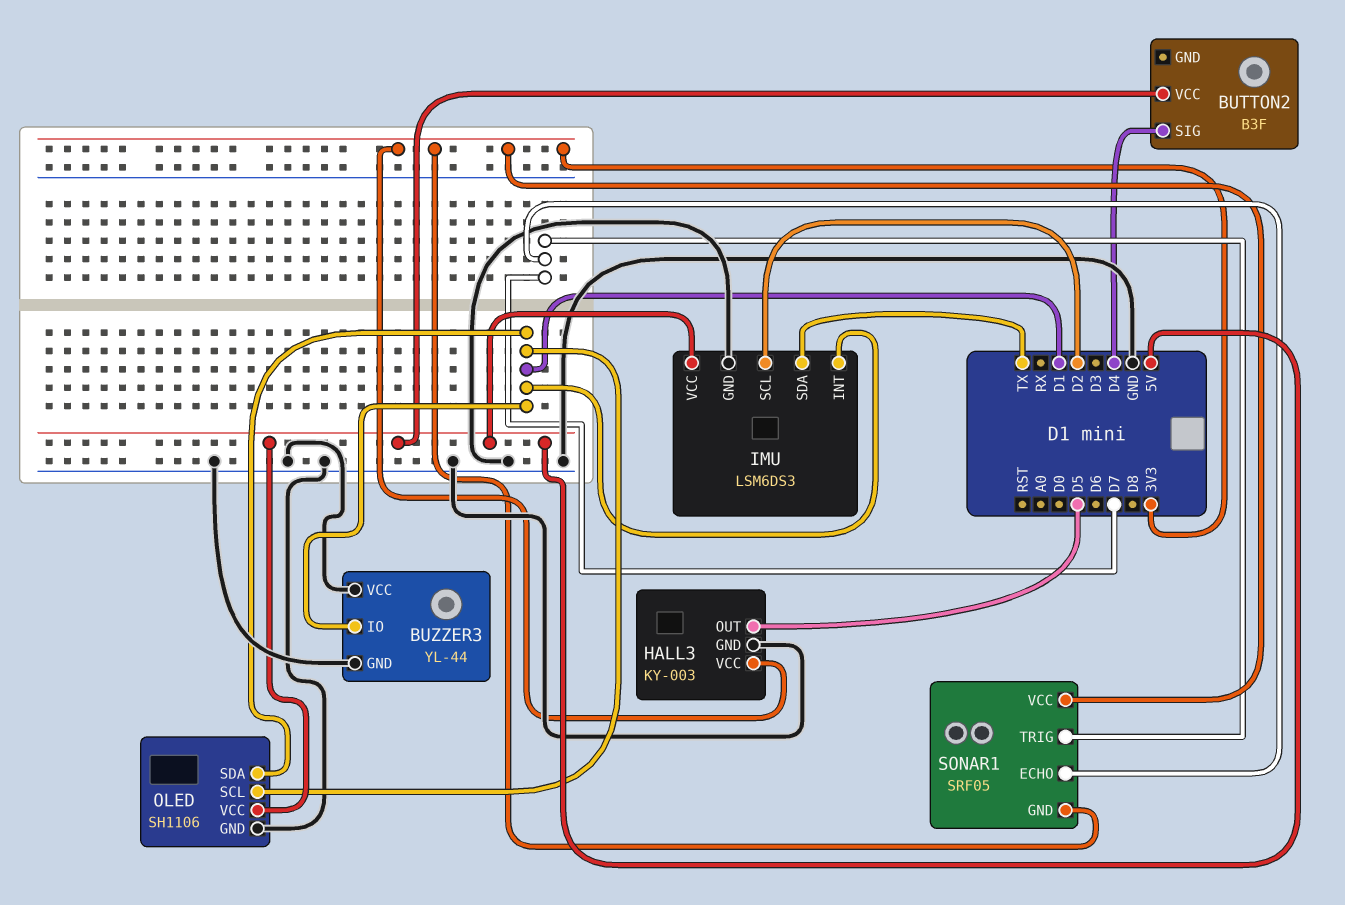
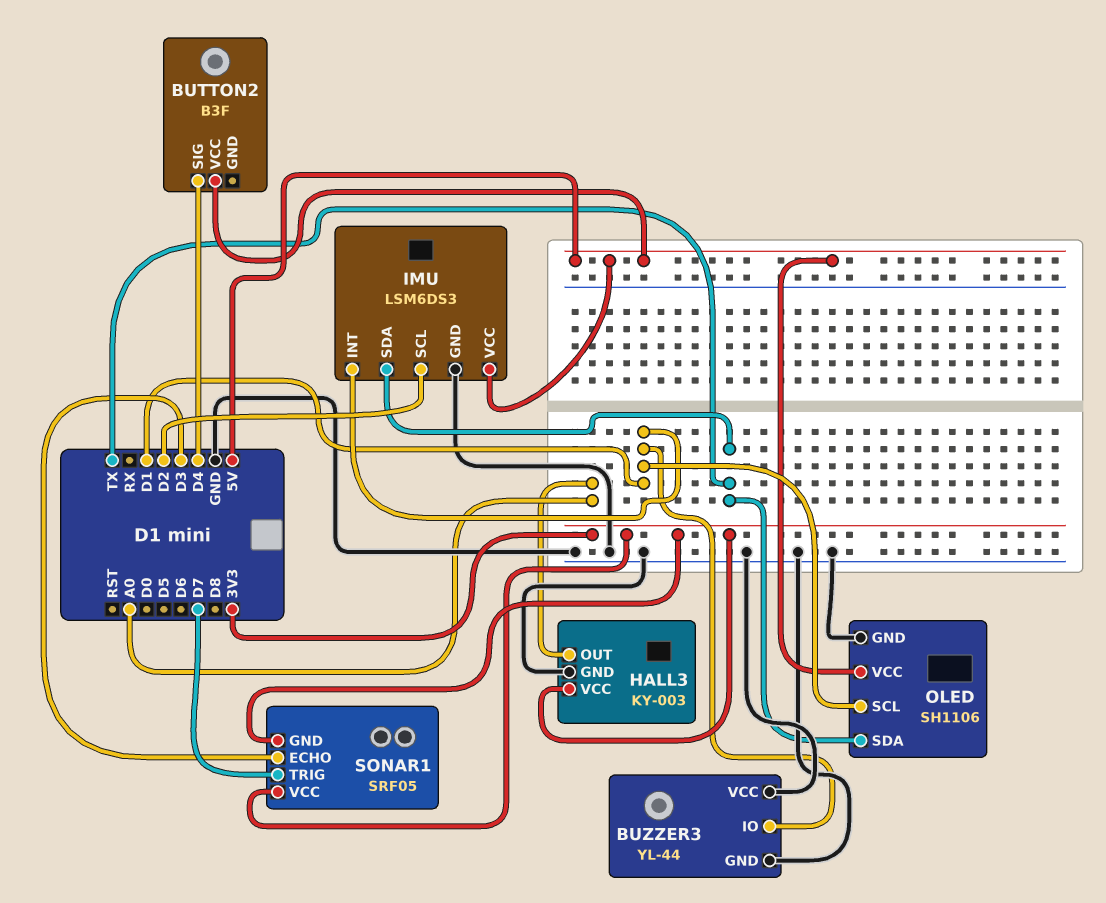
HALL3 pin OUT: D5 -> A0
OLED pin SDA: D1 -> TX
SONAR1 pin ECHO: D7 -> D3

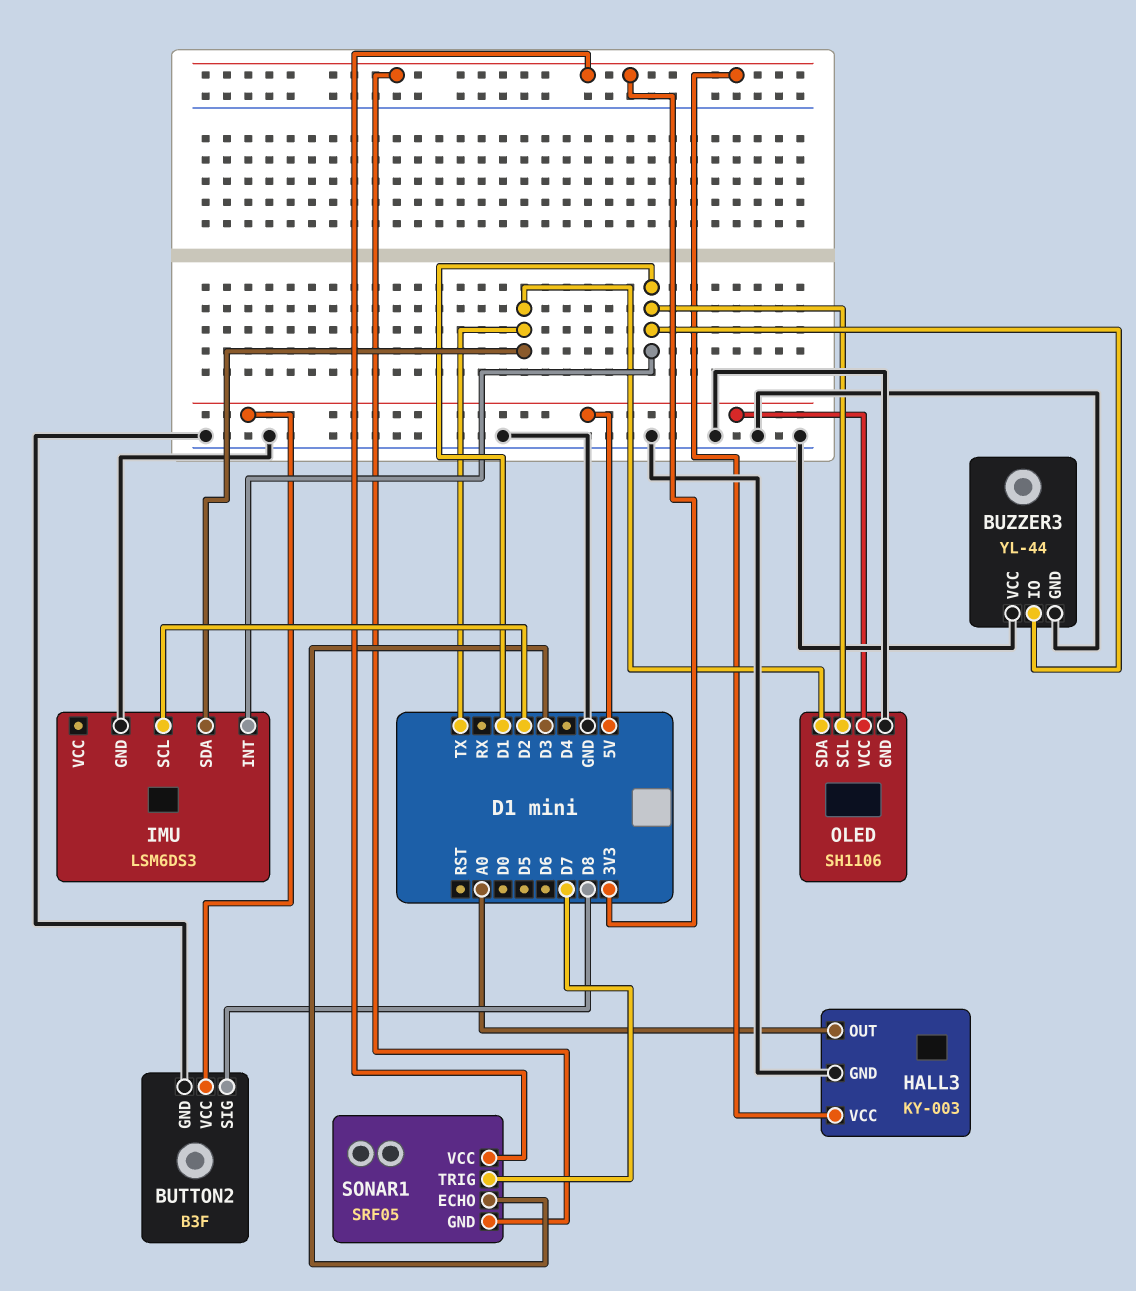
BUTTON2 pin GND: none -> GND
BUTTON2 pin SIG: D4 -> D8
IMU pin VCC: 5V -> none

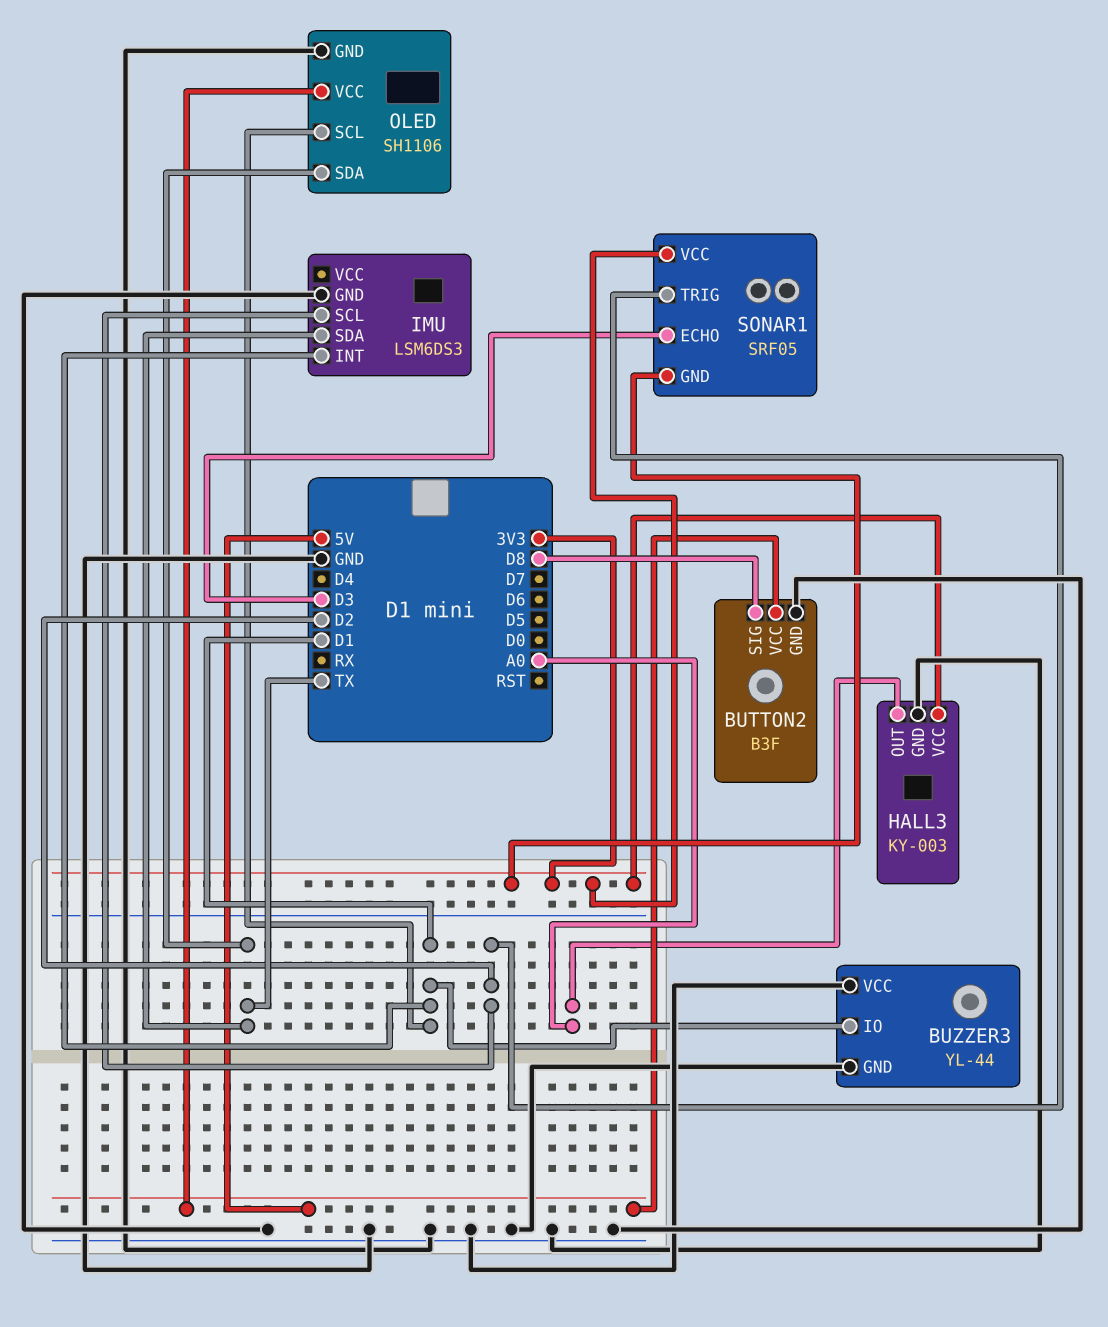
SONAR1 pin TRIG: D7 -> D2

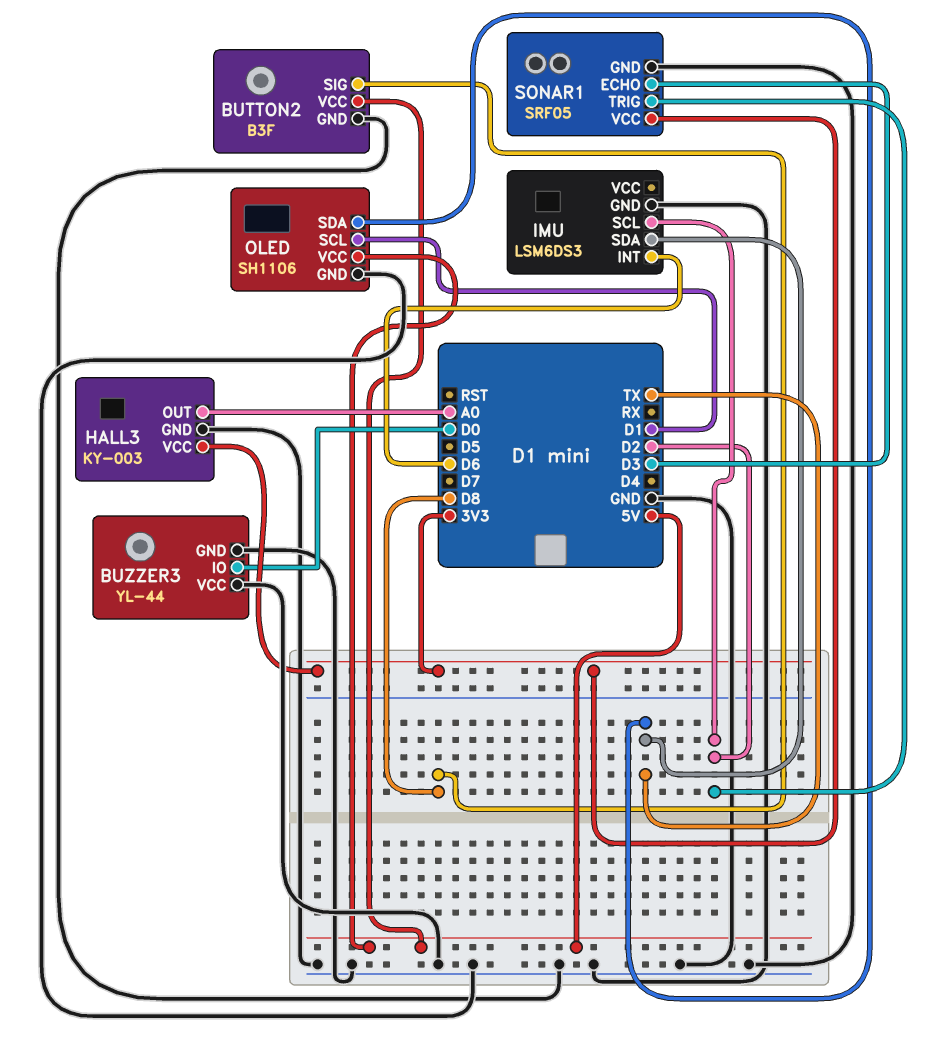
BUZZER3 pin IO: D1 -> D0
IMU pin INT: D1 -> D6
SONAR1 pin GND: 3V3 -> GND

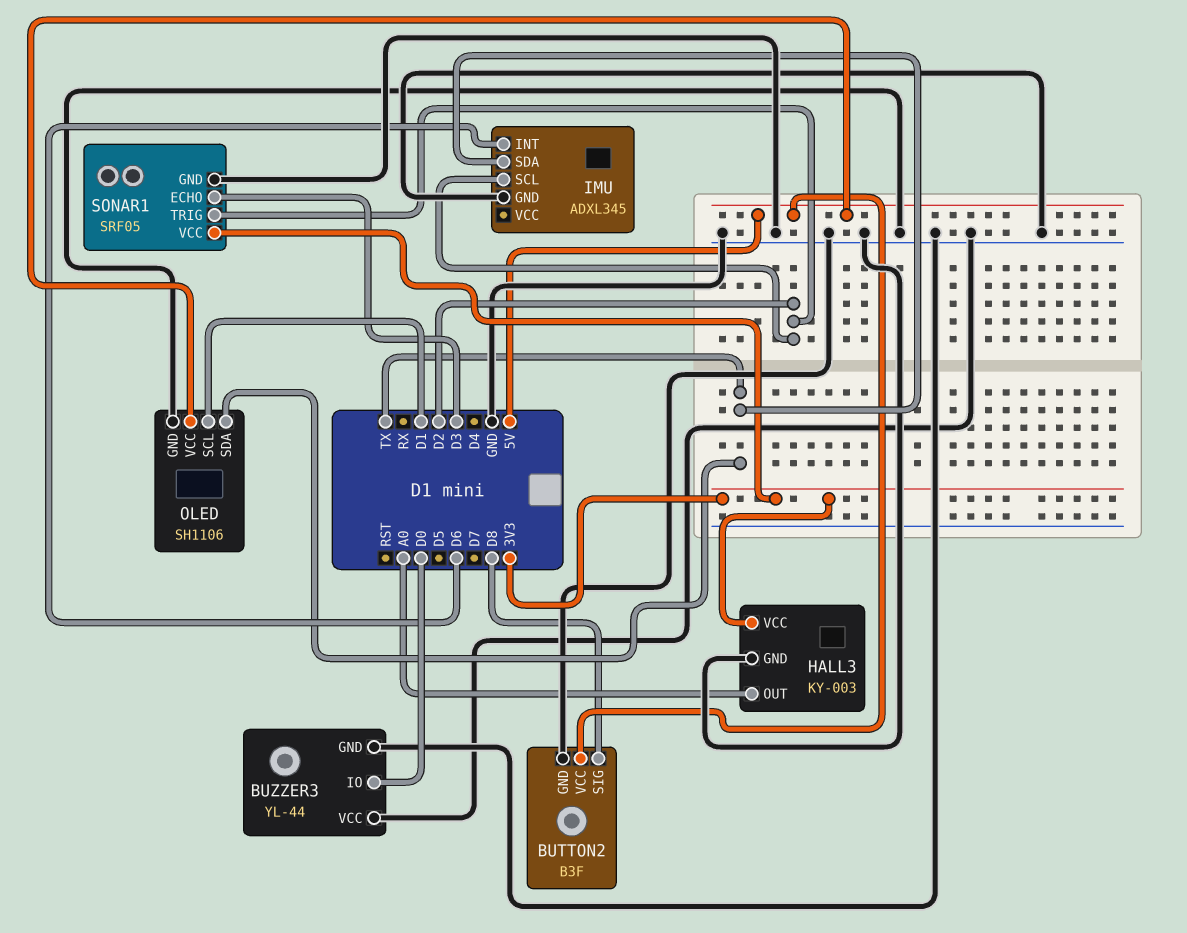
IMU: LSM6DS3 -> ADXL345

